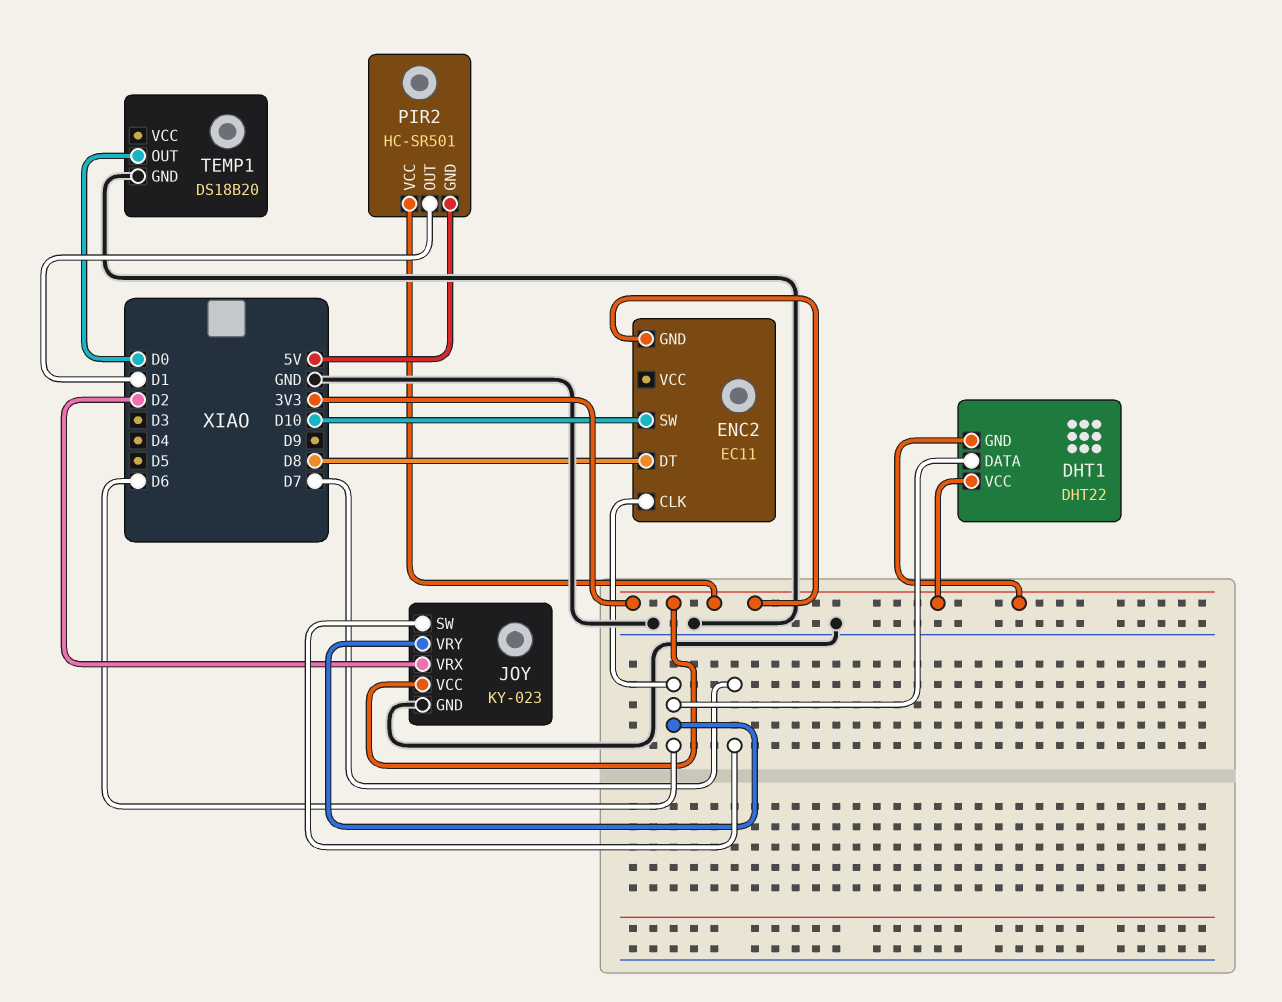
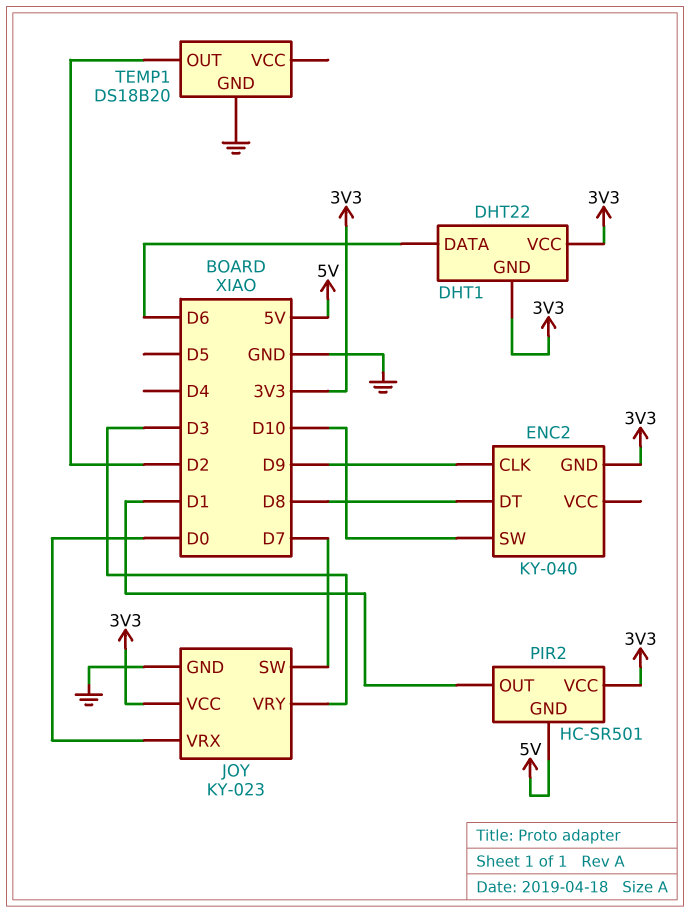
ENC2: EC11 -> KY-040
ENC2 pin CLK: D6 -> D9
JOY pin VRX: D2 -> D0
JOY pin VRY: D6 -> D3
TEMP1 pin OUT: D0 -> D2

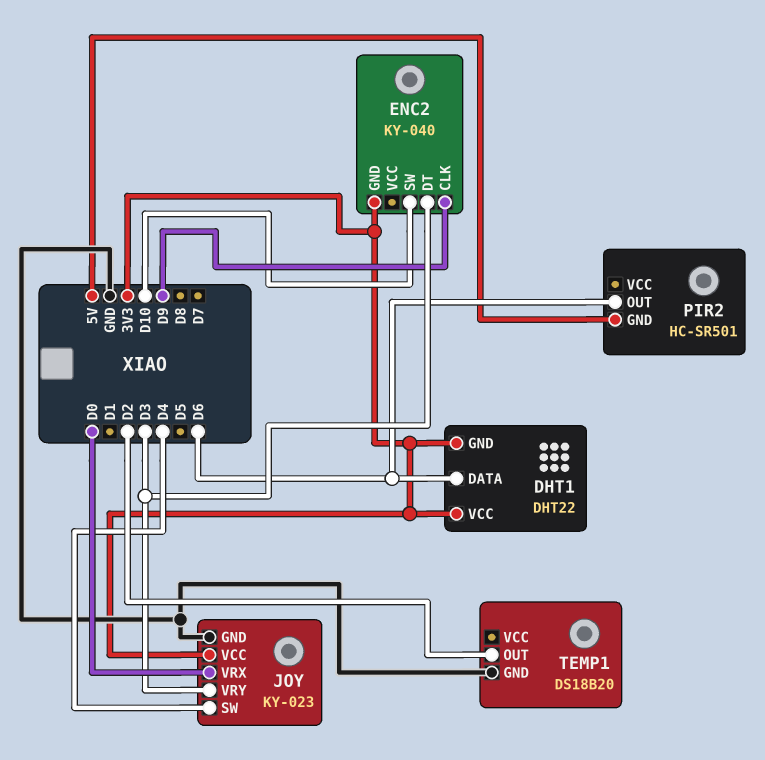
ENC2 pin DT: D8 -> D3
JOY pin SW: D7 -> D4
PIR2 pin OUT: D1 -> D6
PIR2 pin VCC: 3V3 -> none

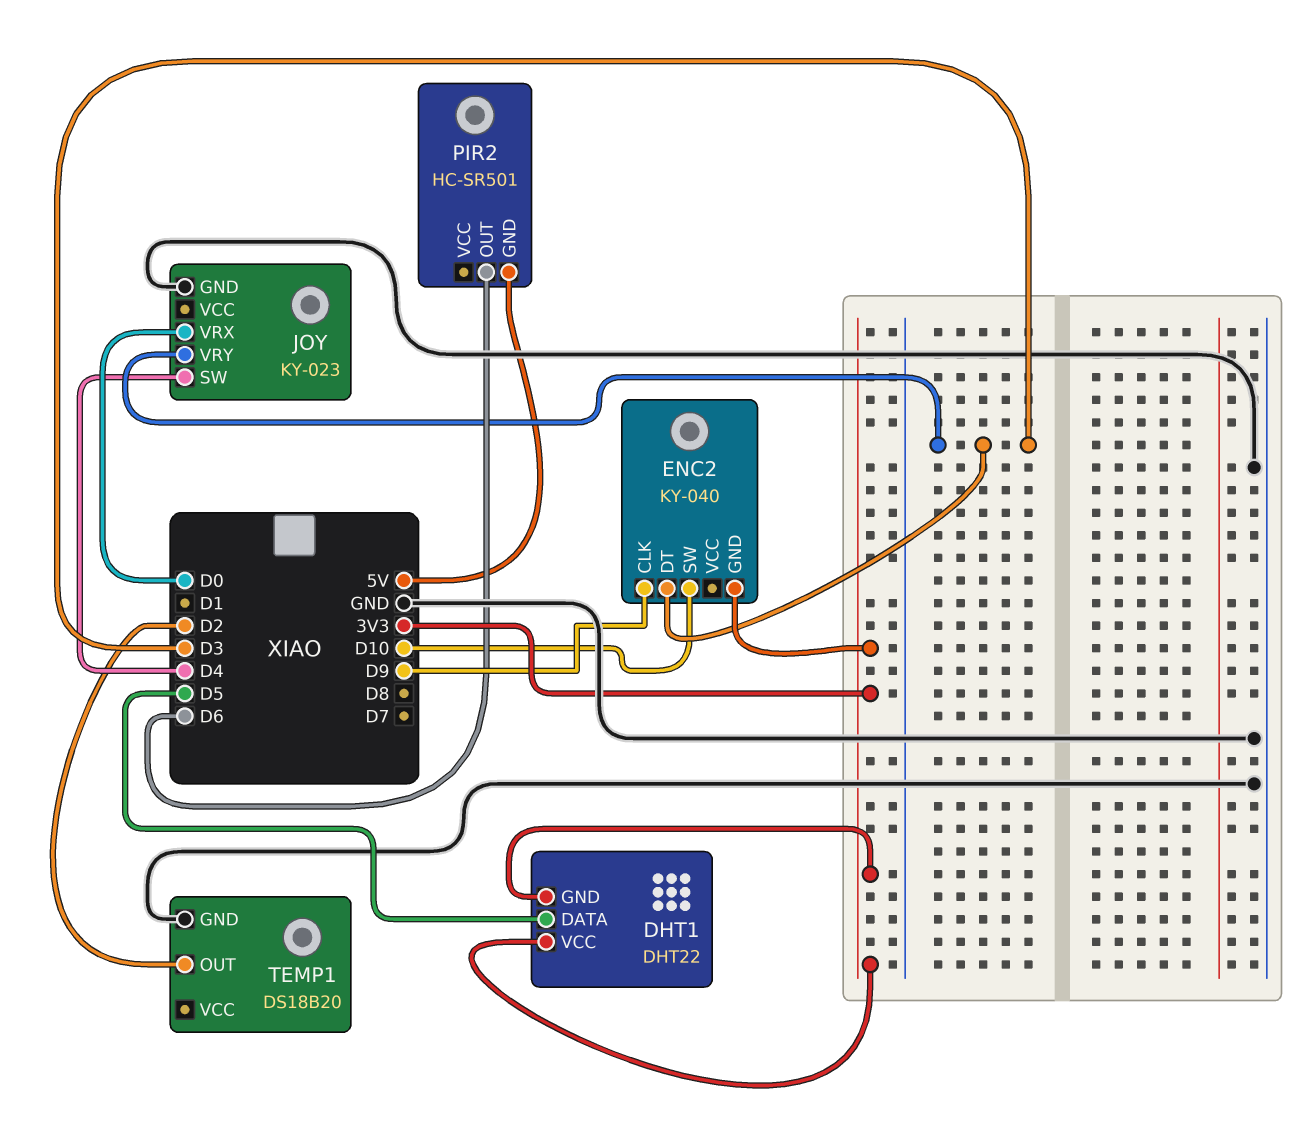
DHT1 pin DATA: D6 -> D5
JOY pin VCC: 3V3 -> none

